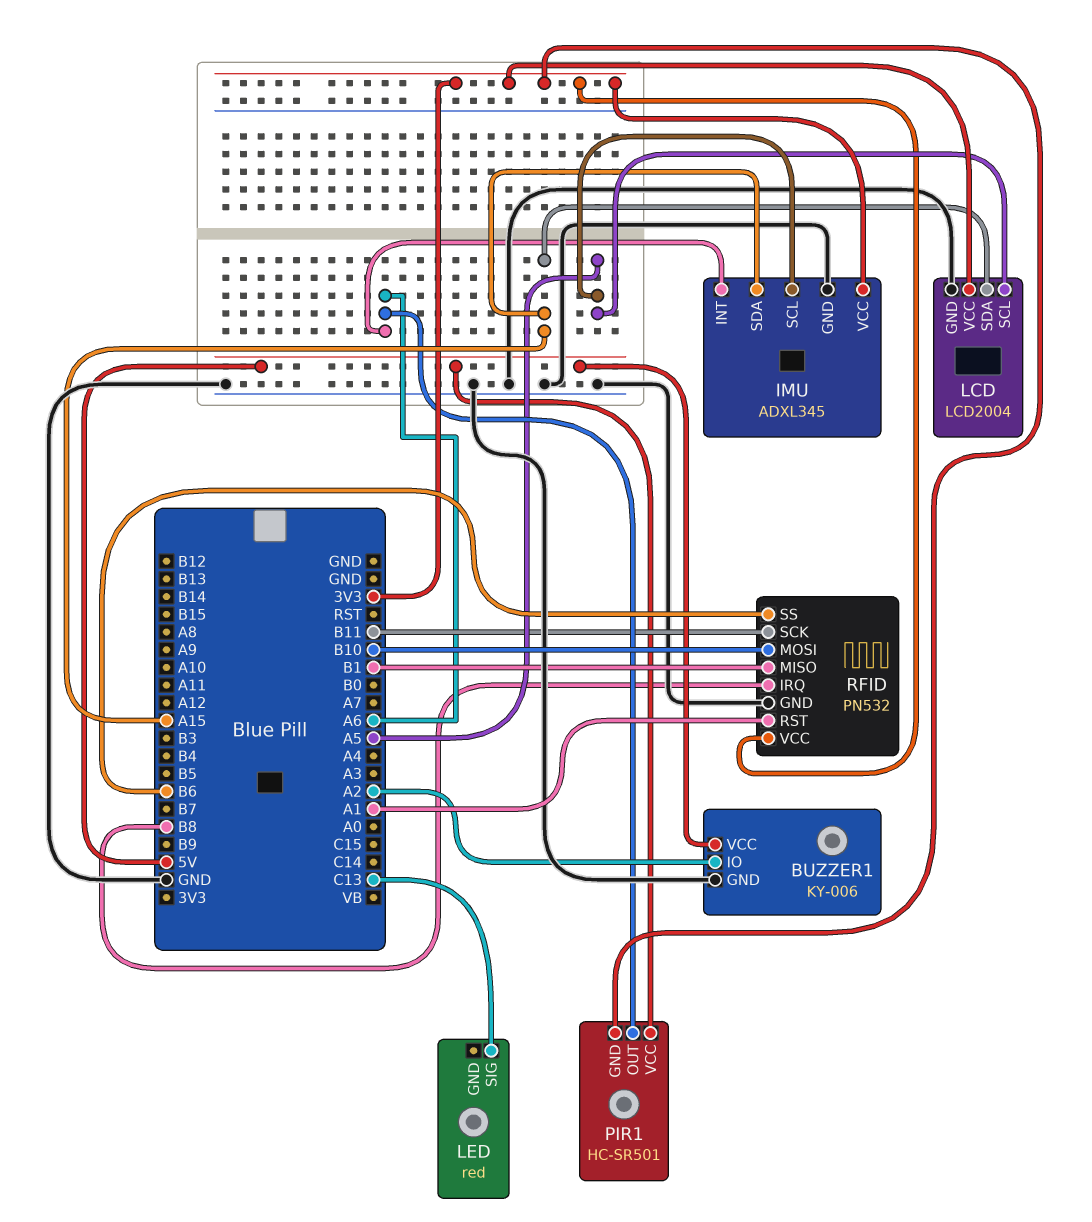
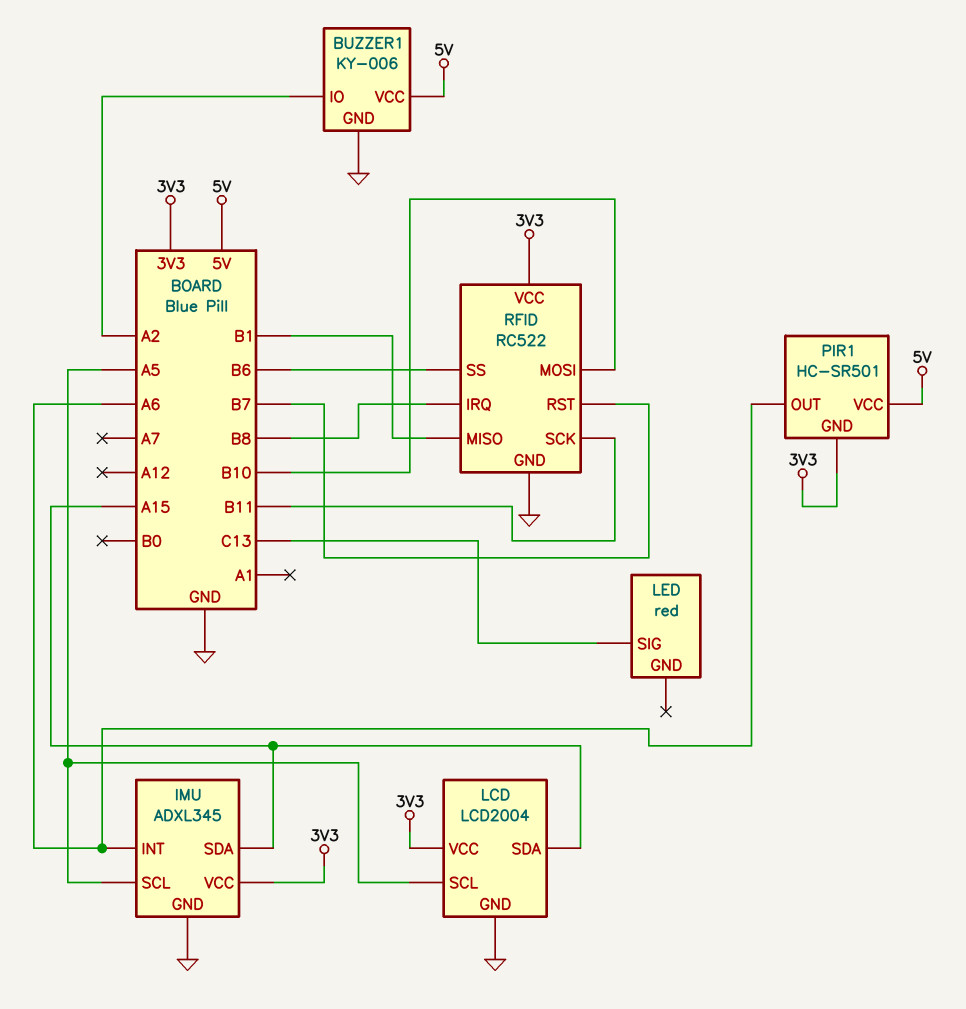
RFID: PN532 -> RC522
RFID pin RST: A1 -> B7

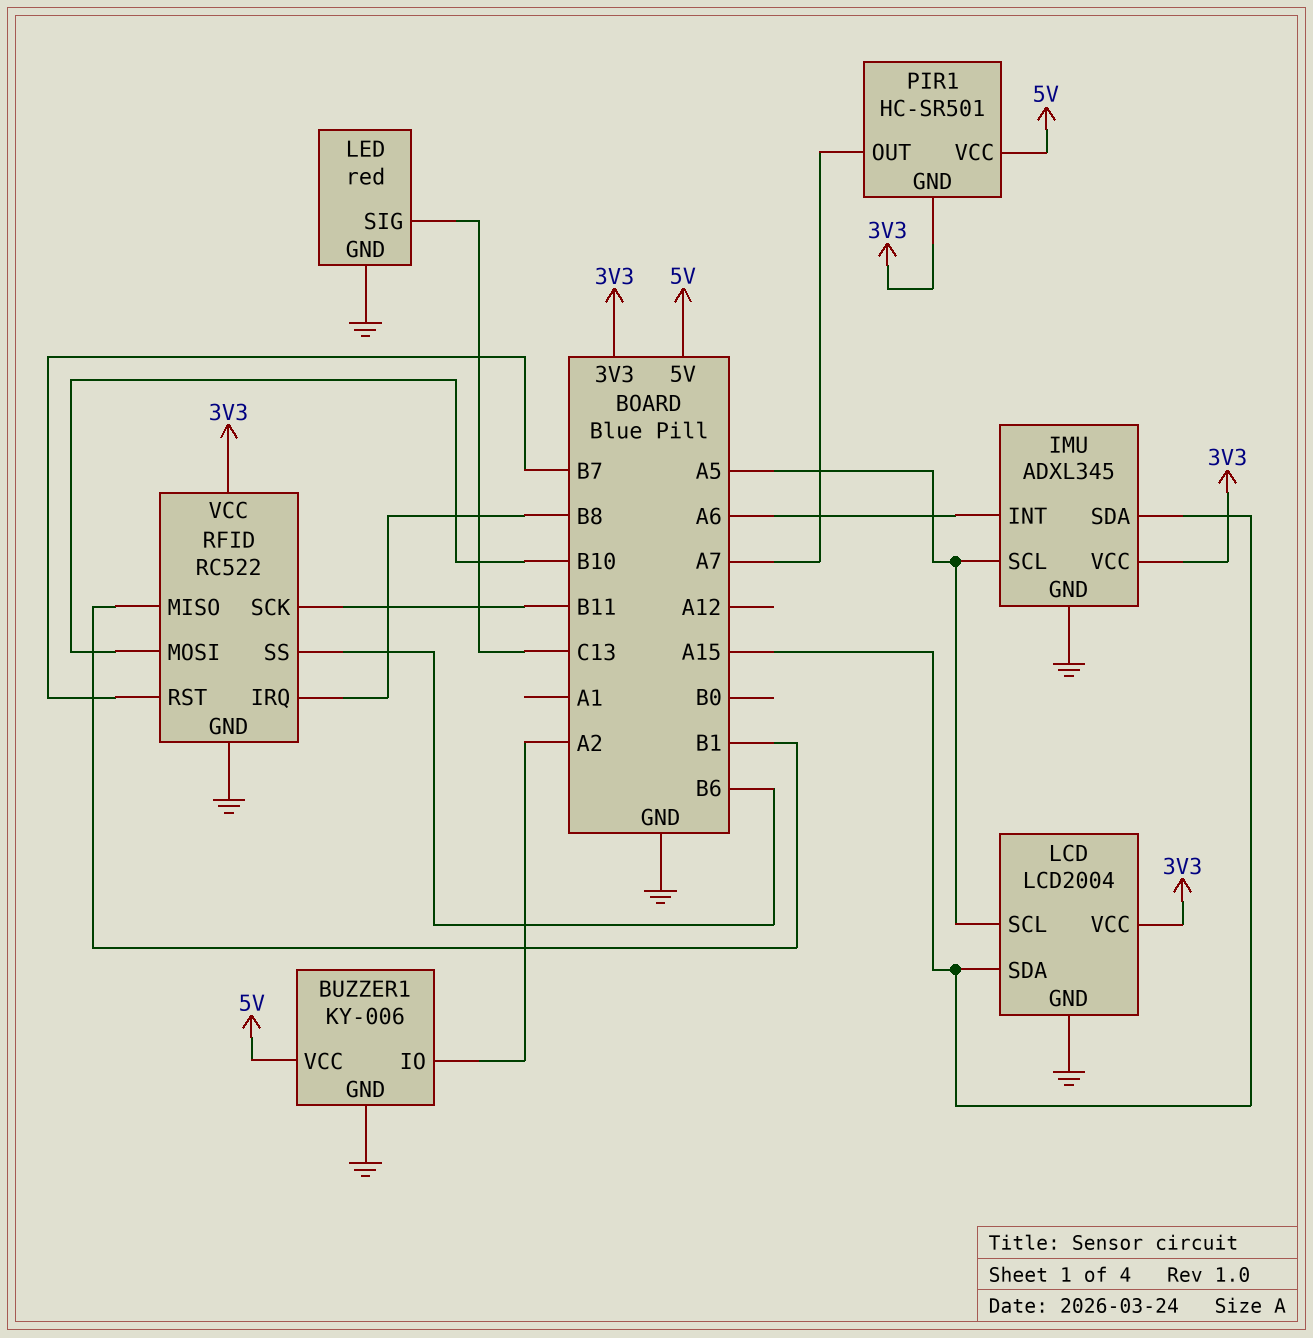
LED pin GND: none -> GND
PIR1 pin OUT: A6 -> A7

